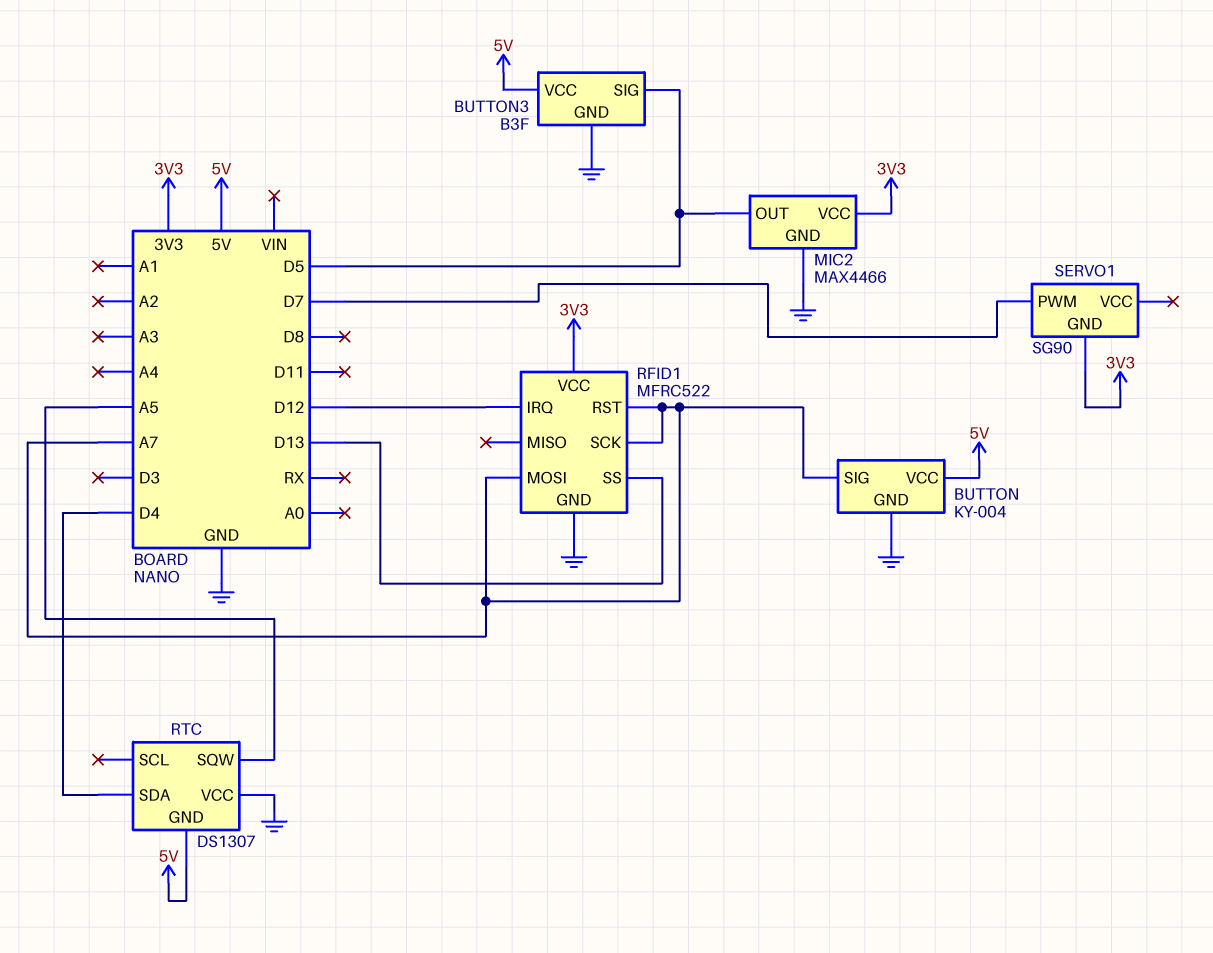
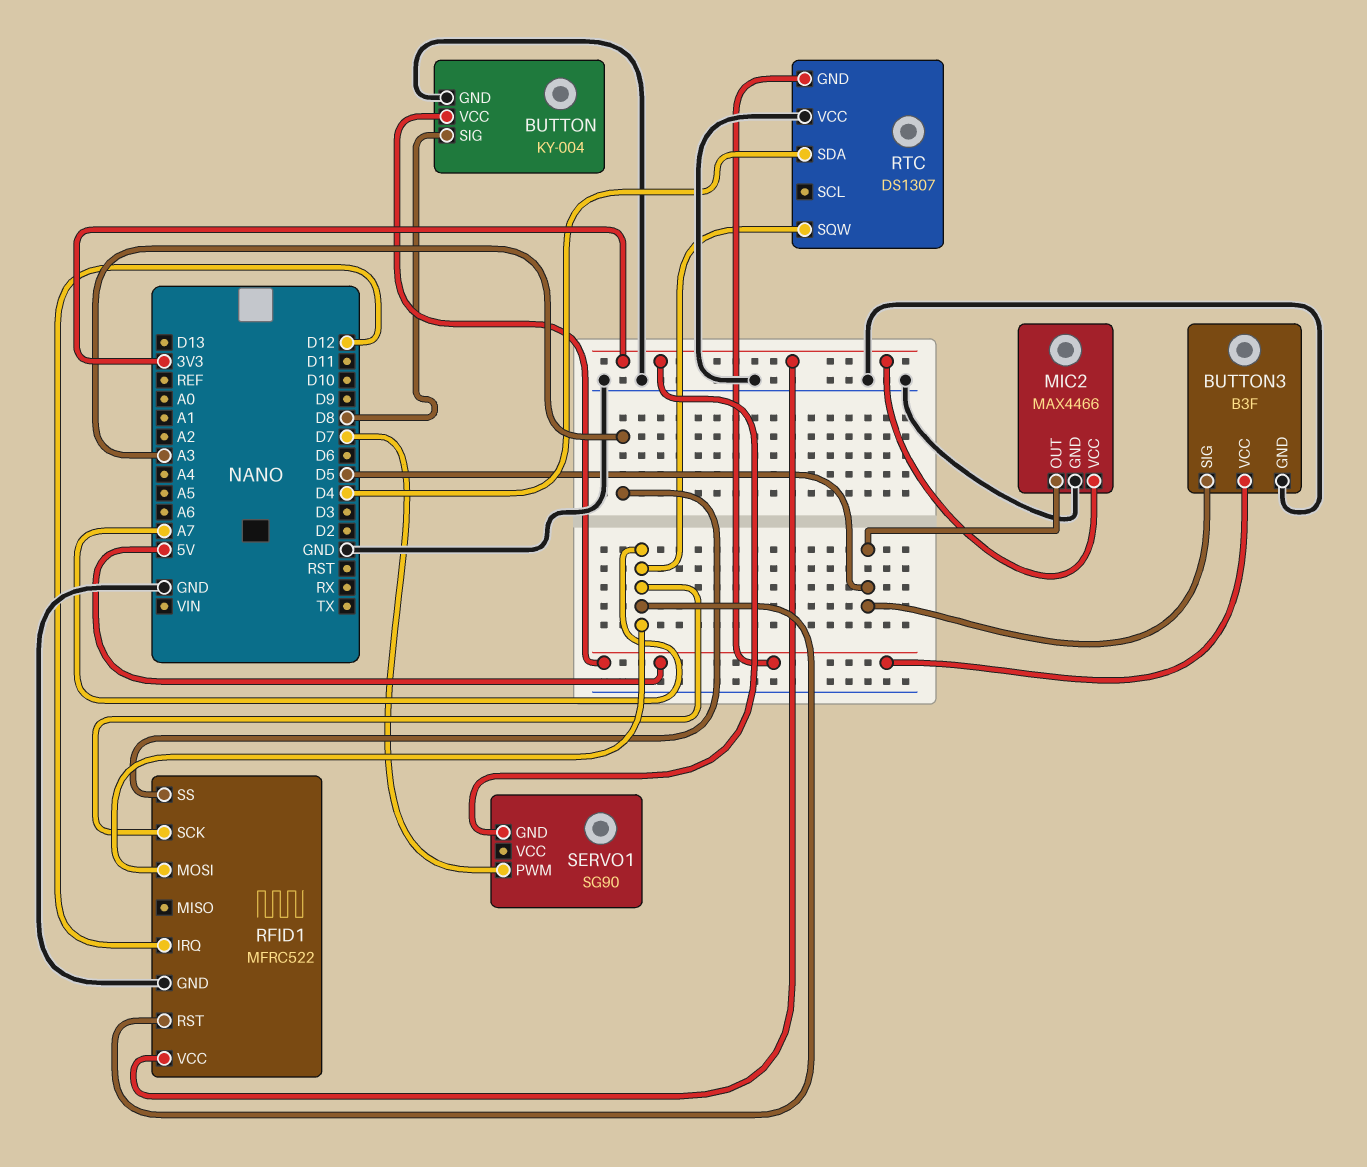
BUTTON pin SIG: A7 -> D8
RFID1 pin SS: D13 -> A3
RTC pin SQW: A5 -> A7

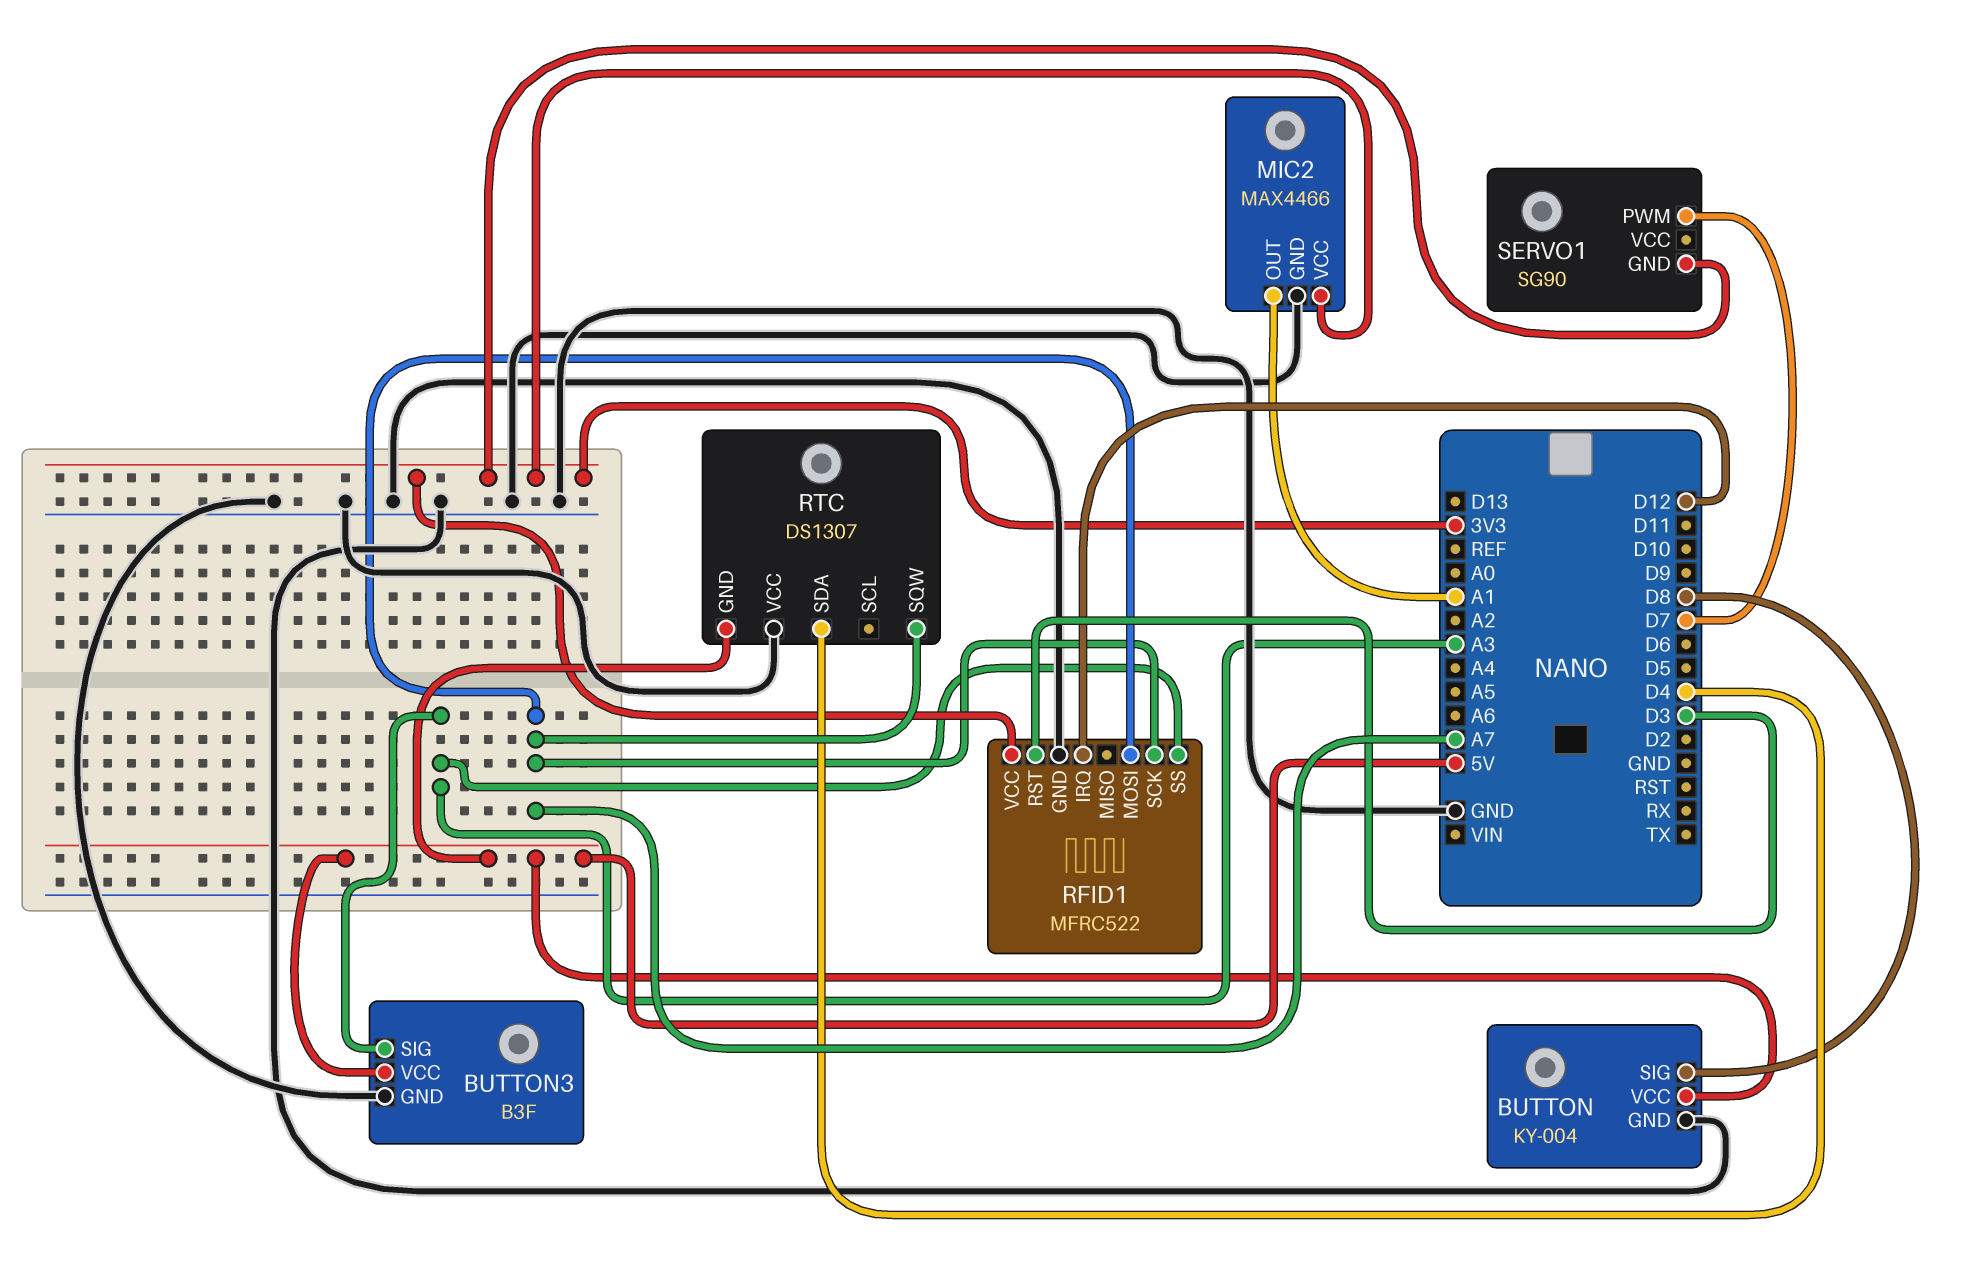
BUTTON3 pin SIG: D5 -> A3
MIC2 pin OUT: D5 -> A1
RFID1 pin RST: A7 -> D3

